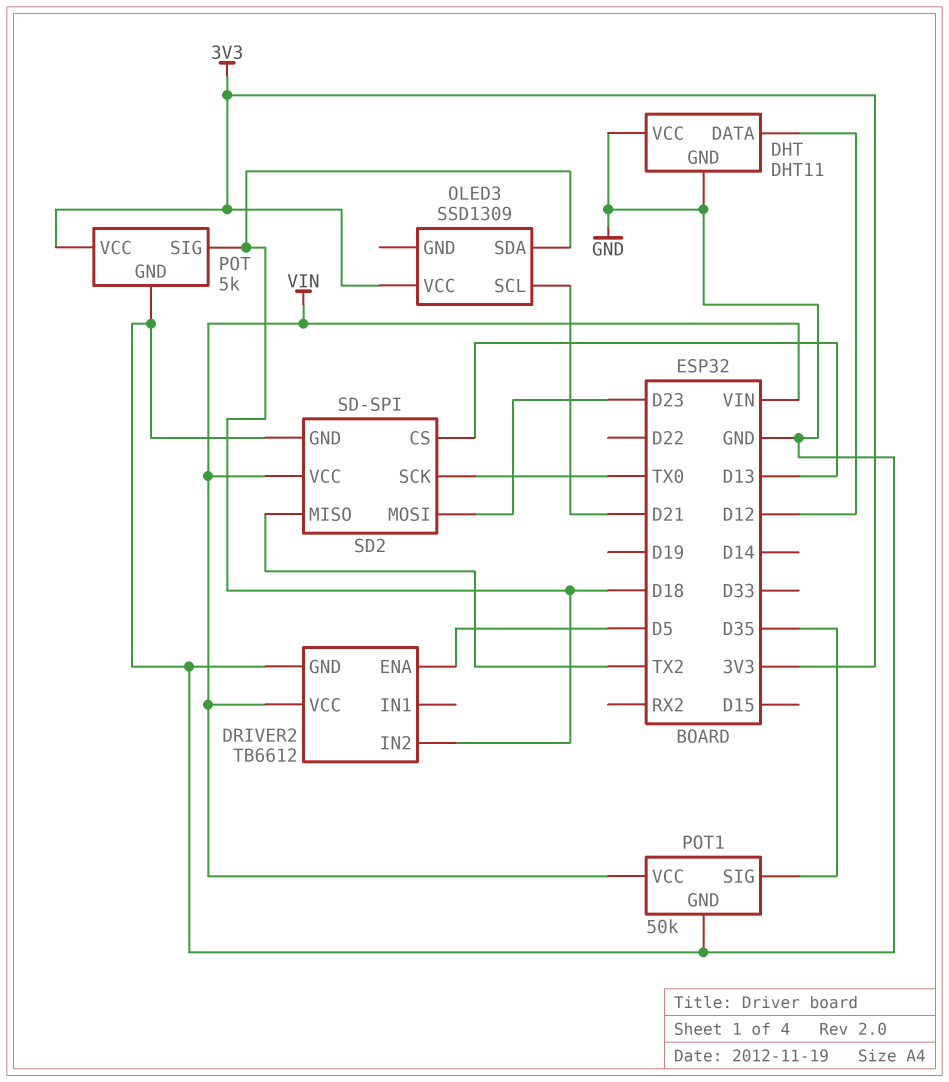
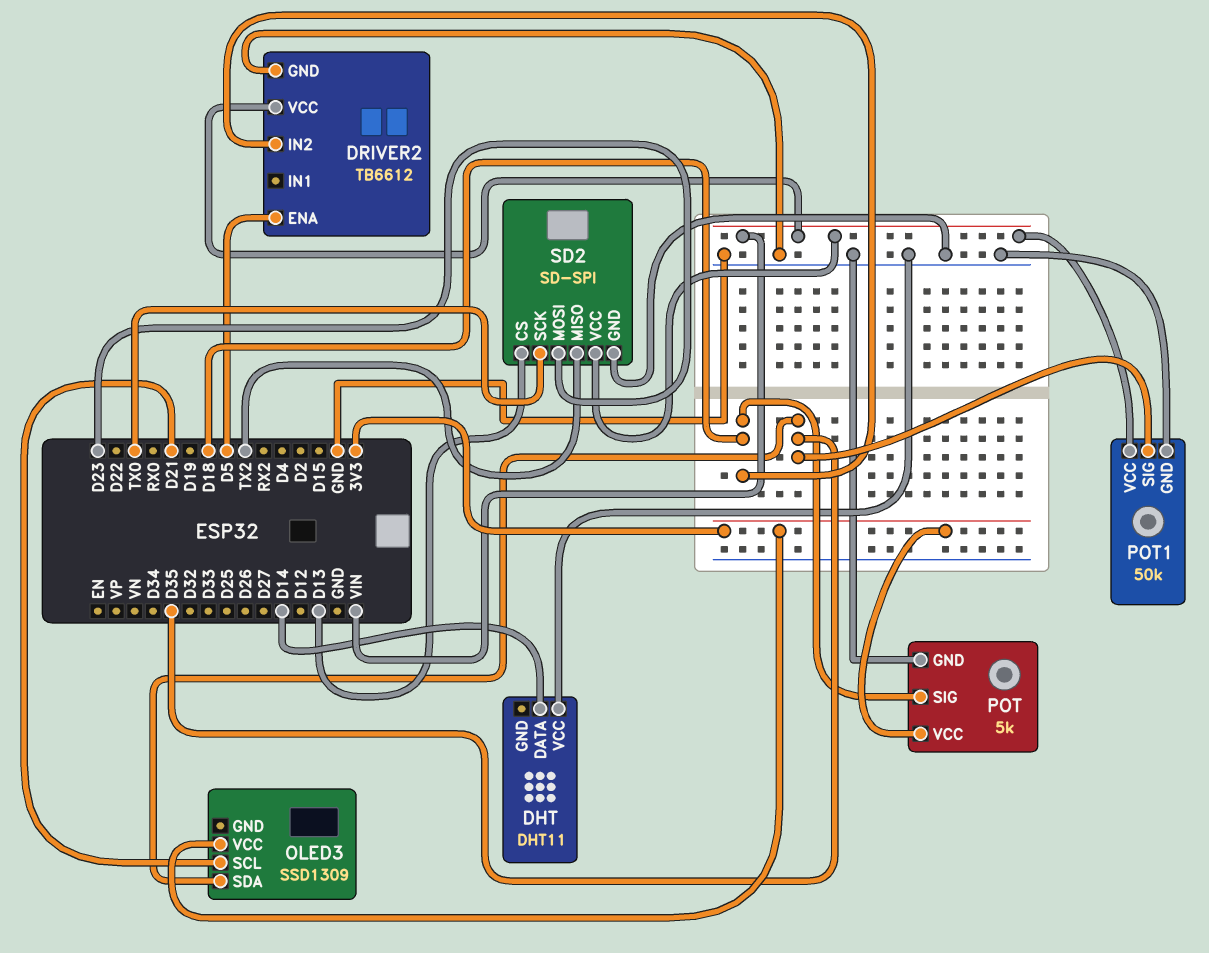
DHT pin DATA: D12 -> D14
DHT pin GND: GND -> none
OLED3 pin SDA: D18 -> D35

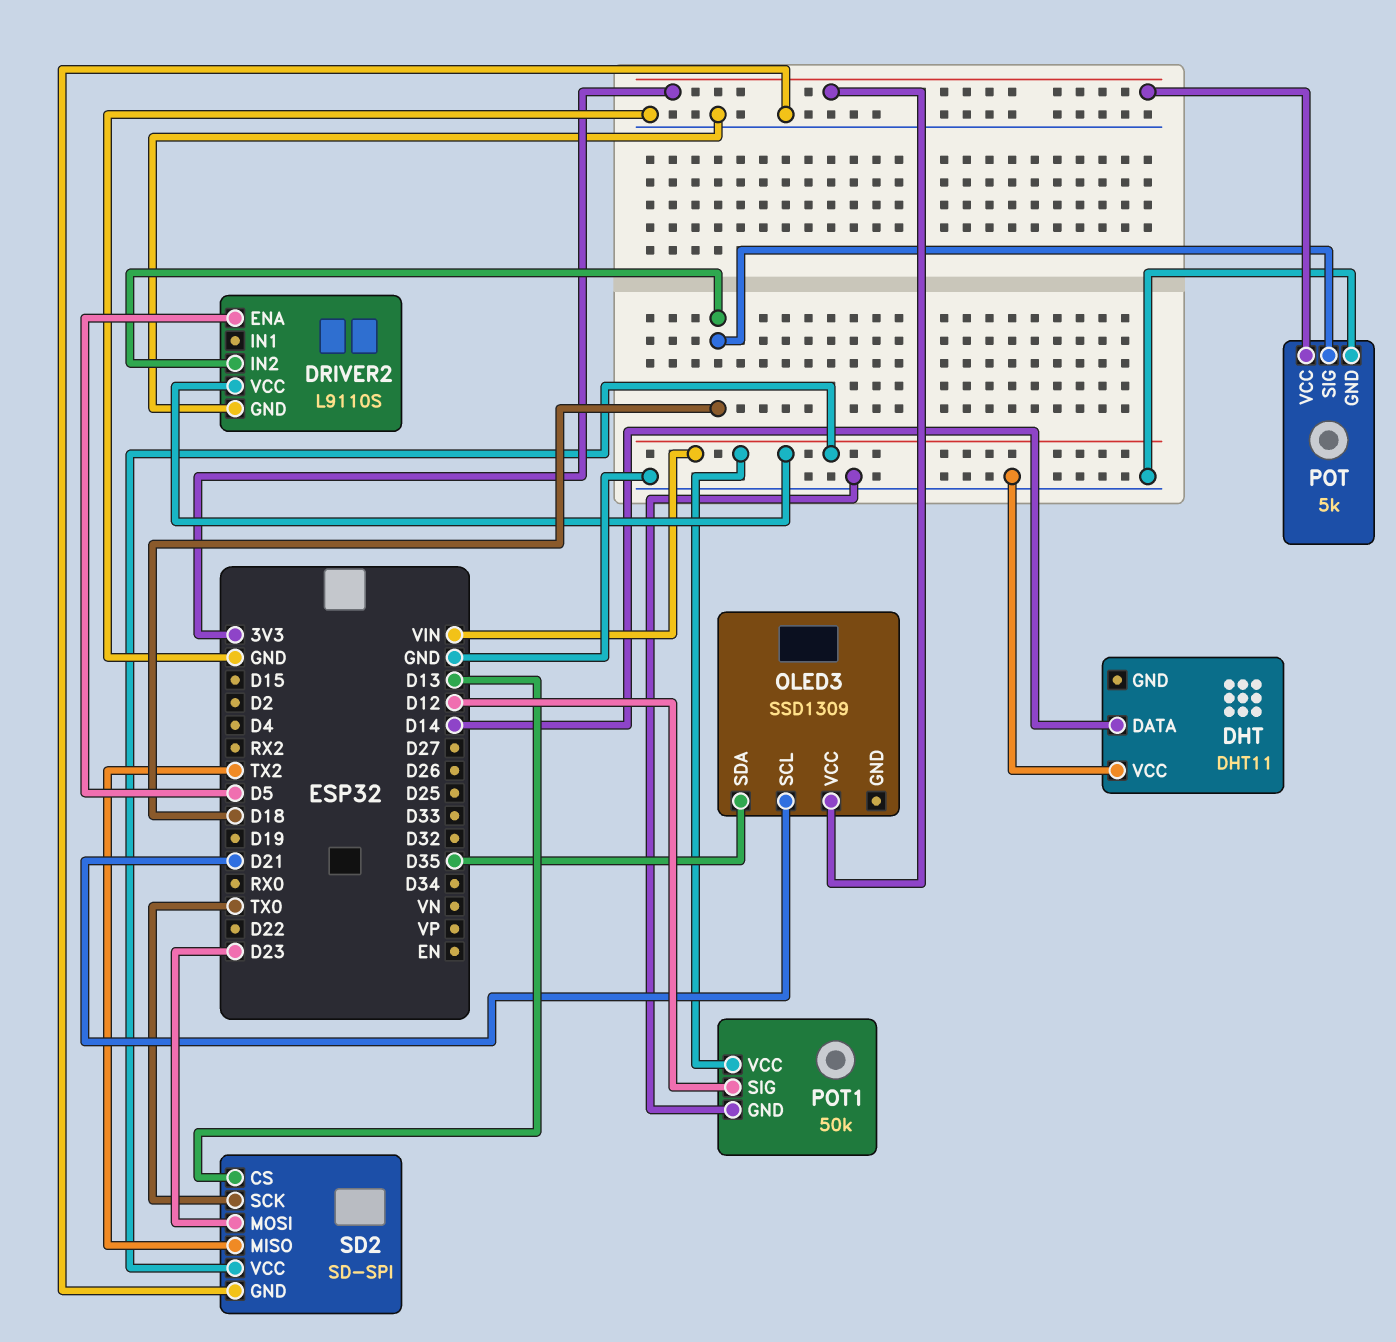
DRIVER2: TB6612 -> L9110S
POT1 pin SIG: D35 -> D12

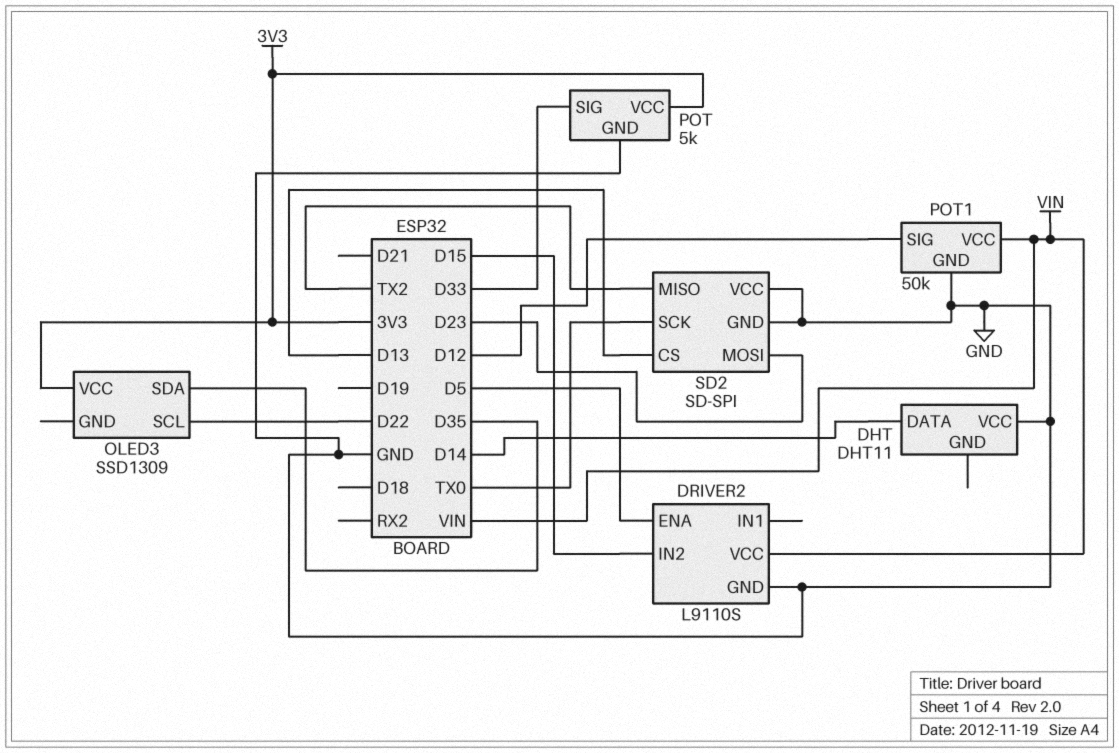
DRIVER2 pin IN2: D18 -> D15
OLED3 pin SCL: D21 -> D22
POT pin SIG: D18 -> D33
SD2 pin VCC: VIN -> GND

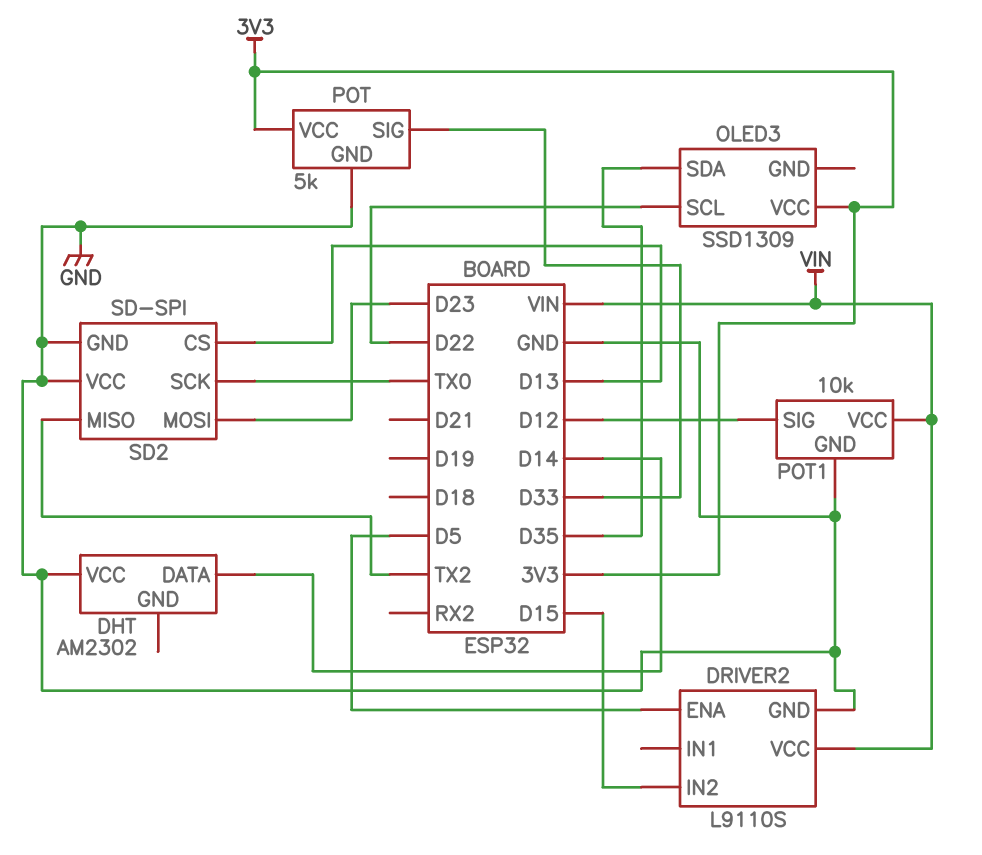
DHT: DHT11 -> AM2302
POT1: 50k -> 10k

